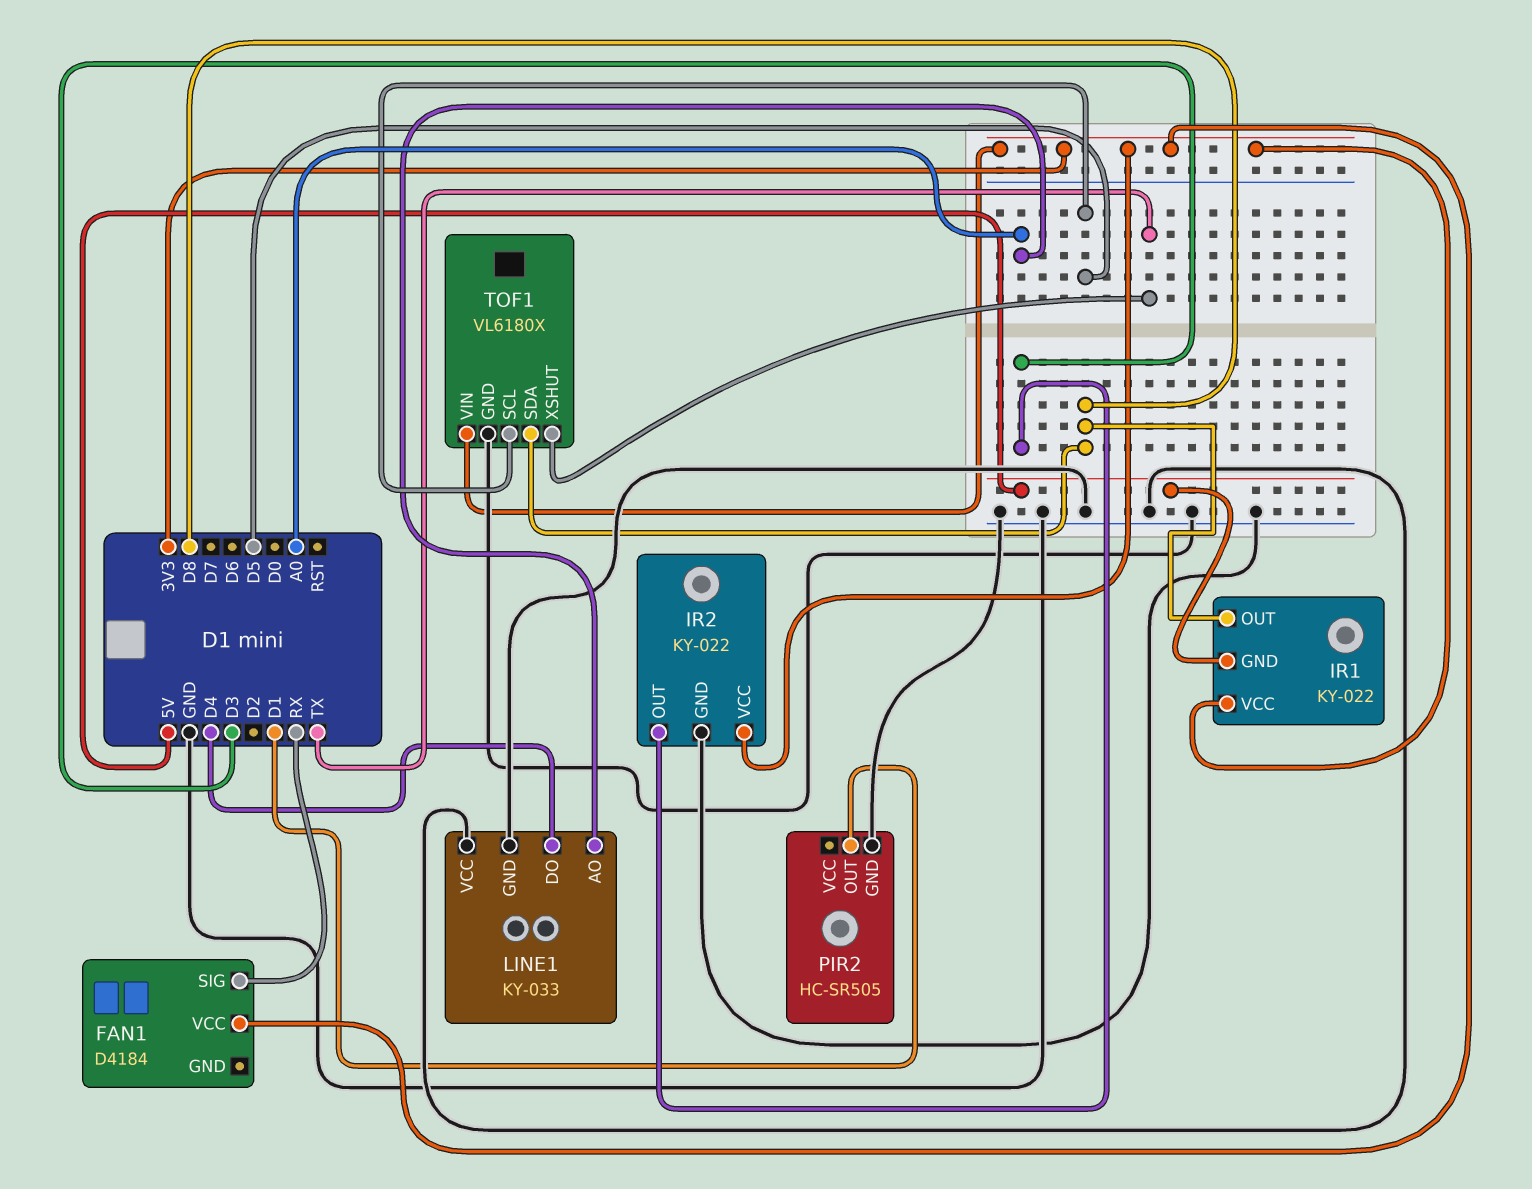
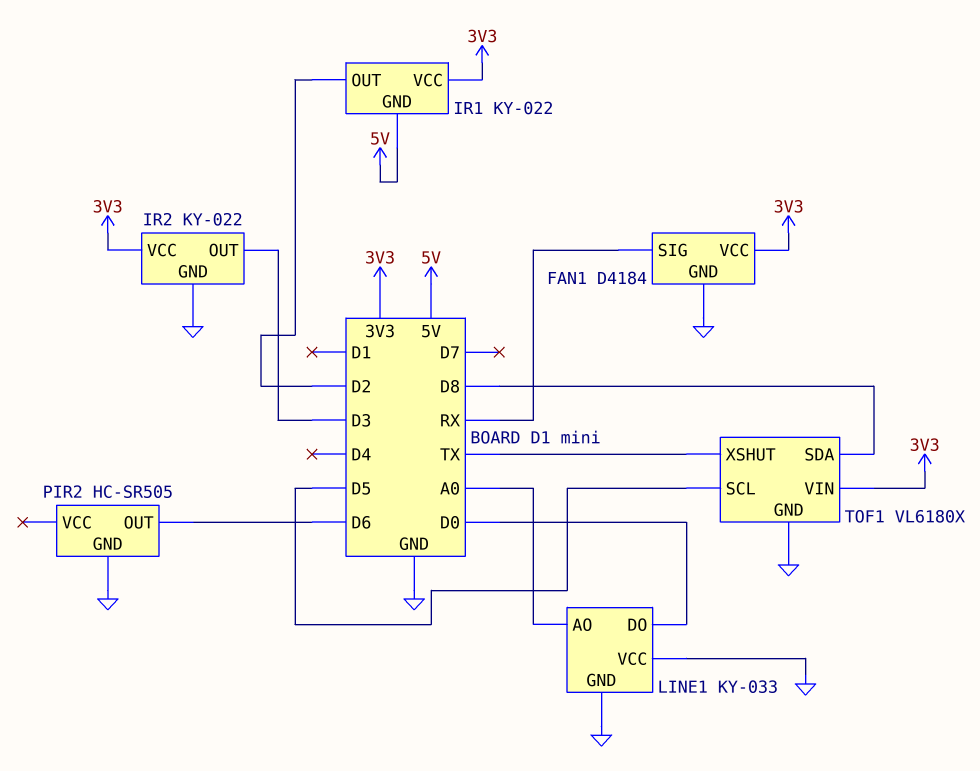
FAN1 pin GND: none -> GND
IR1 pin OUT: D8 -> D2
LINE1 pin DO: D4 -> D0
PIR2 pin OUT: D1 -> D6

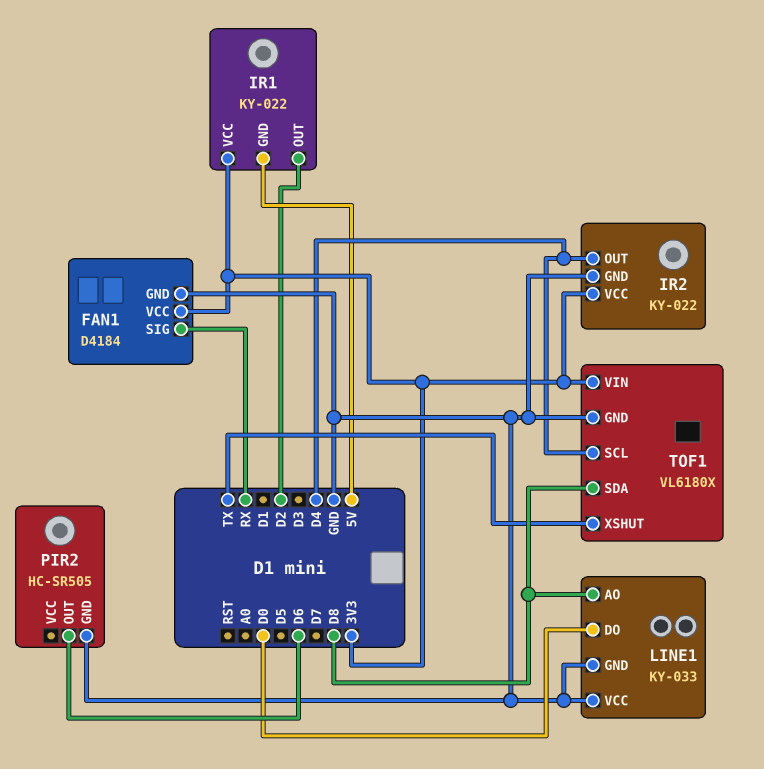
IR2 pin OUT: D3 -> D4
LINE1 pin AO: A0 -> D8
TOF1 pin SCL: D5 -> D4

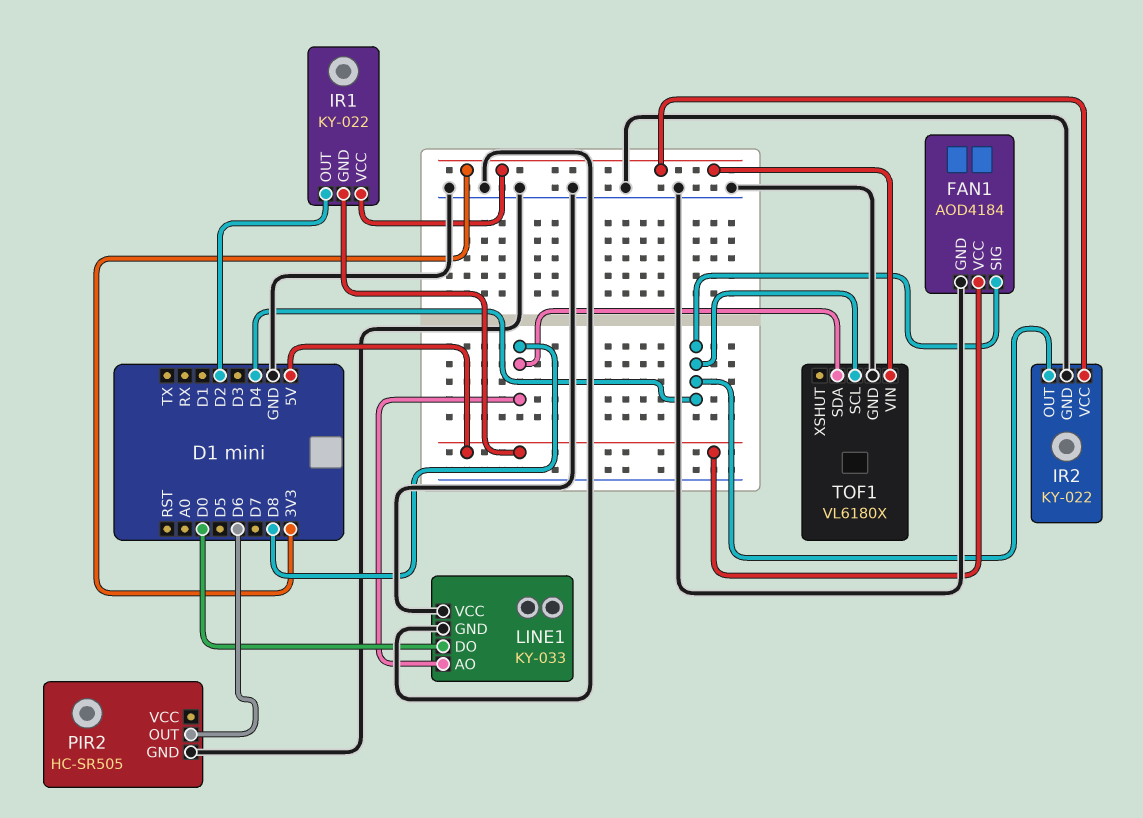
FAN1: D4184 -> AOD4184
FAN1 pin SIG: RX -> D4
FAN1 pin VCC: 3V3 -> 5V
TOF1 pin XSHUT: TX -> none

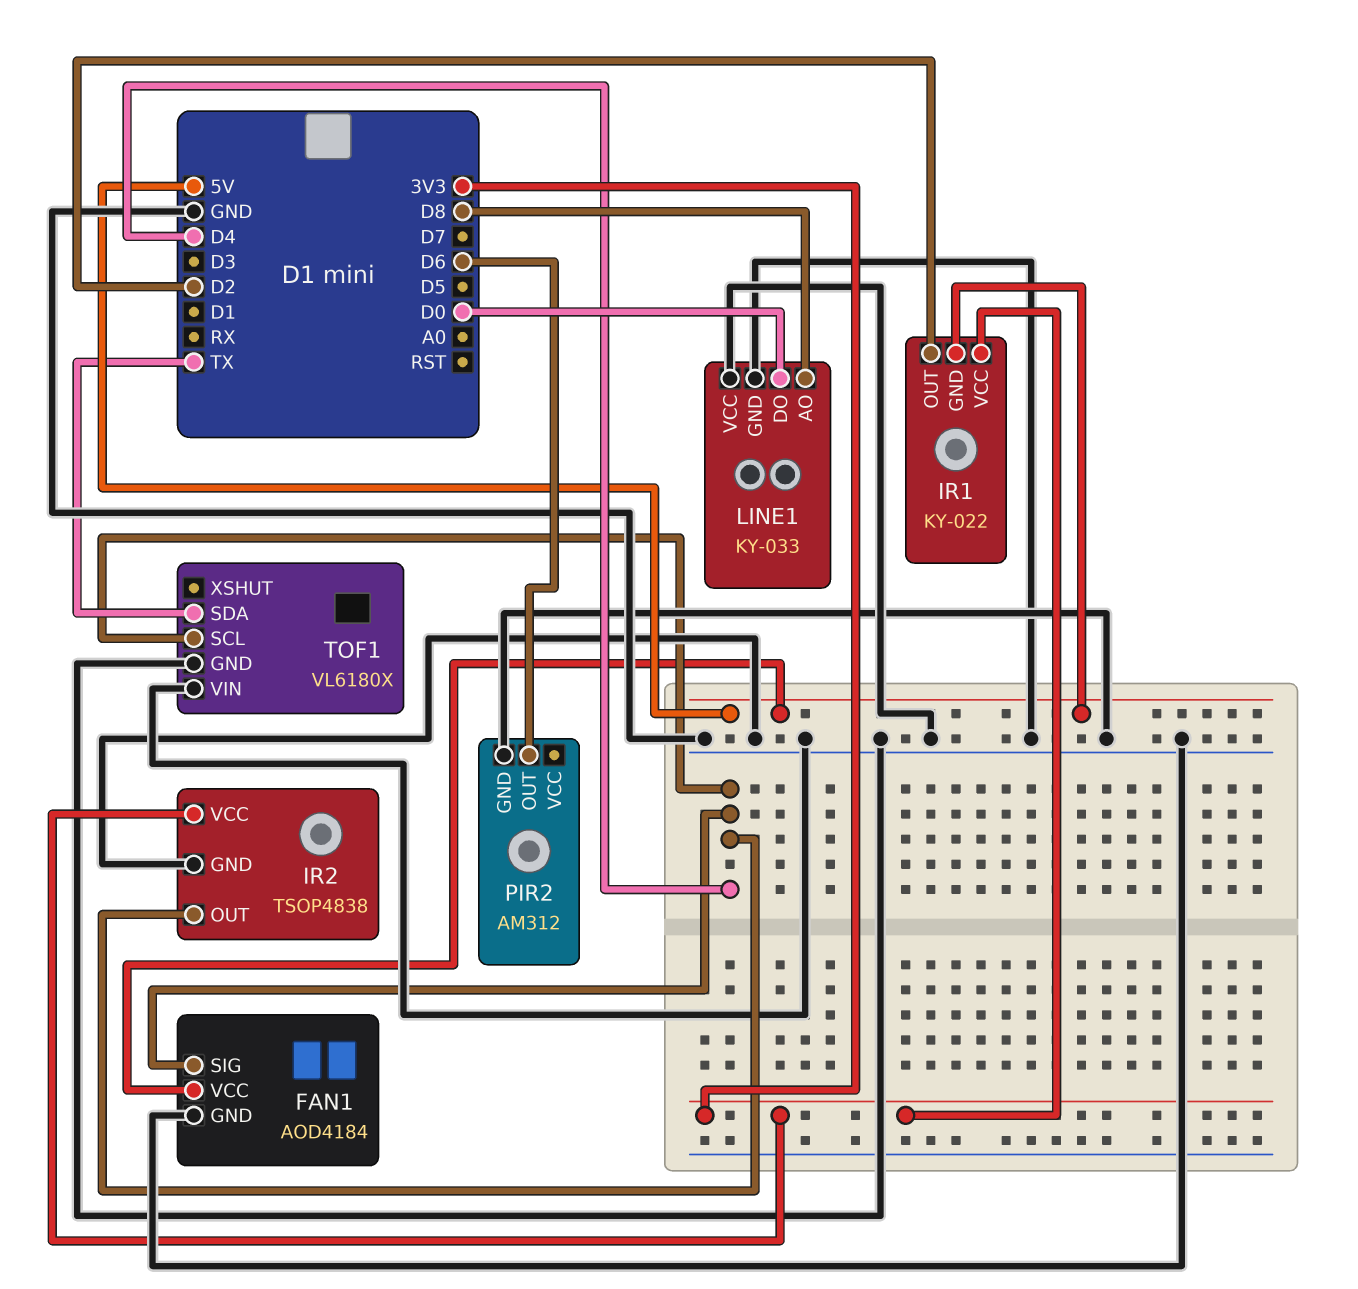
IR2: KY-022 -> TSOP4838
PIR2: HC-SR505 -> AM312
TOF1 pin SDA: D8 -> TX
TOF1 pin VIN: 3V3 -> GND

